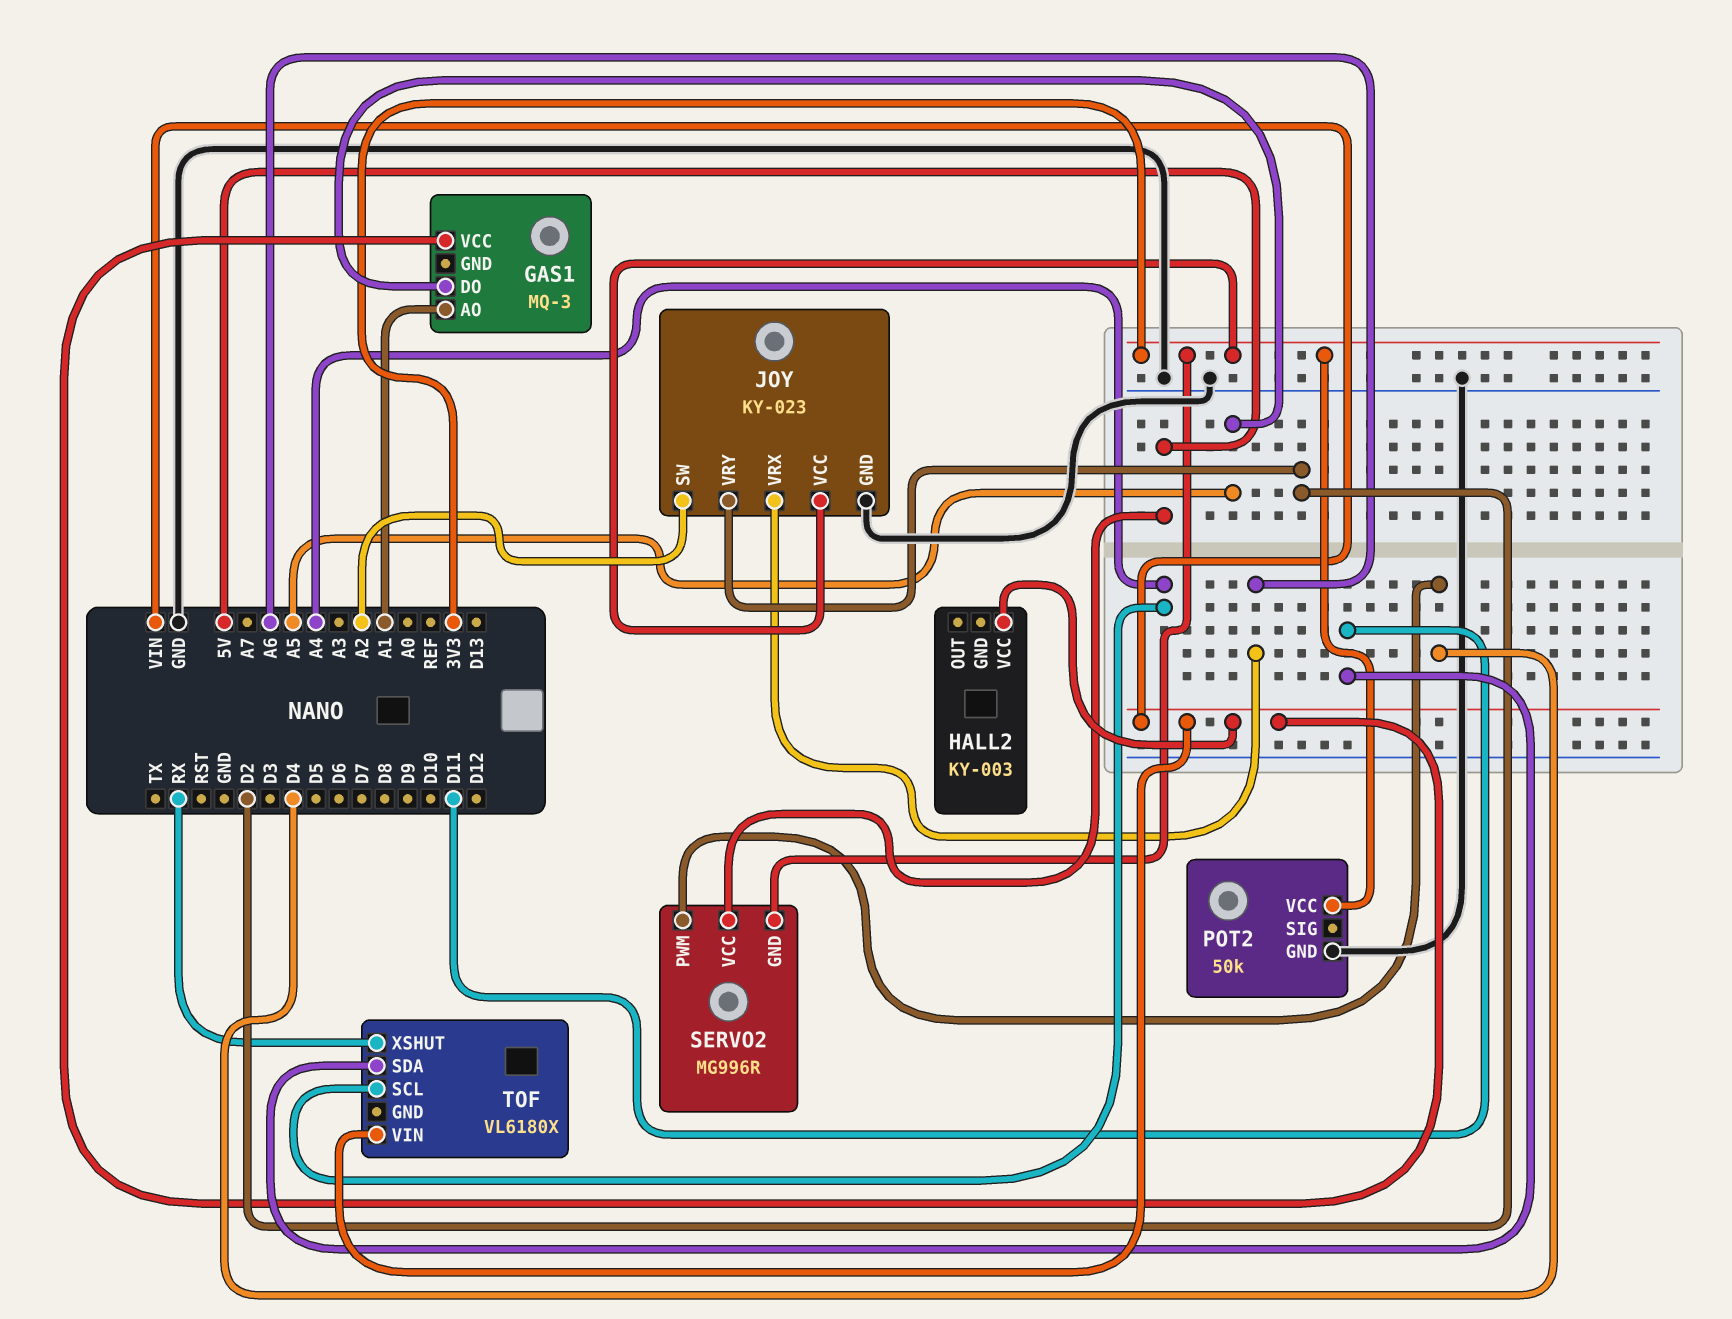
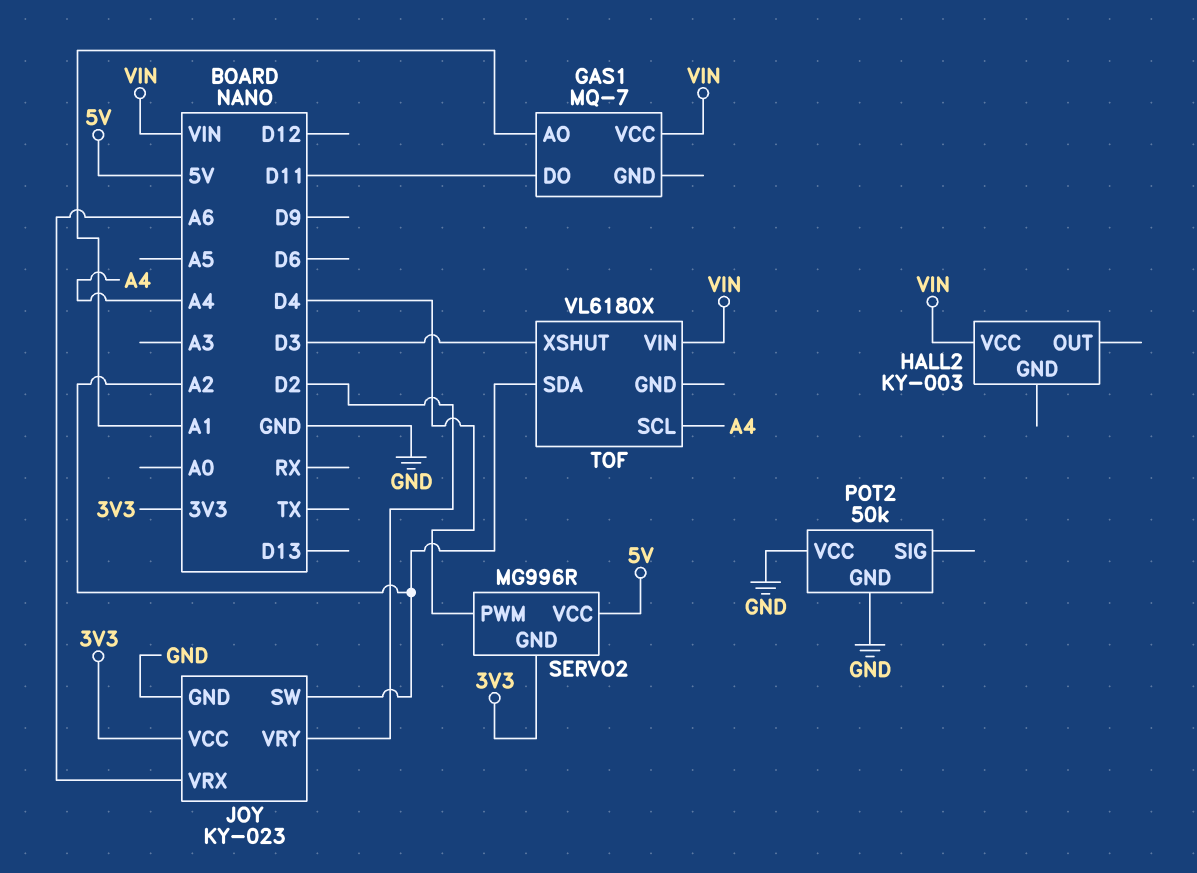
GAS1: MQ-3 -> MQ-7
GAS1 pin DO: A5 -> D11
POT2 pin VCC: 3V3 -> GND
TOF pin SDA: D11 -> A2
TOF pin XSHUT: RX -> D3

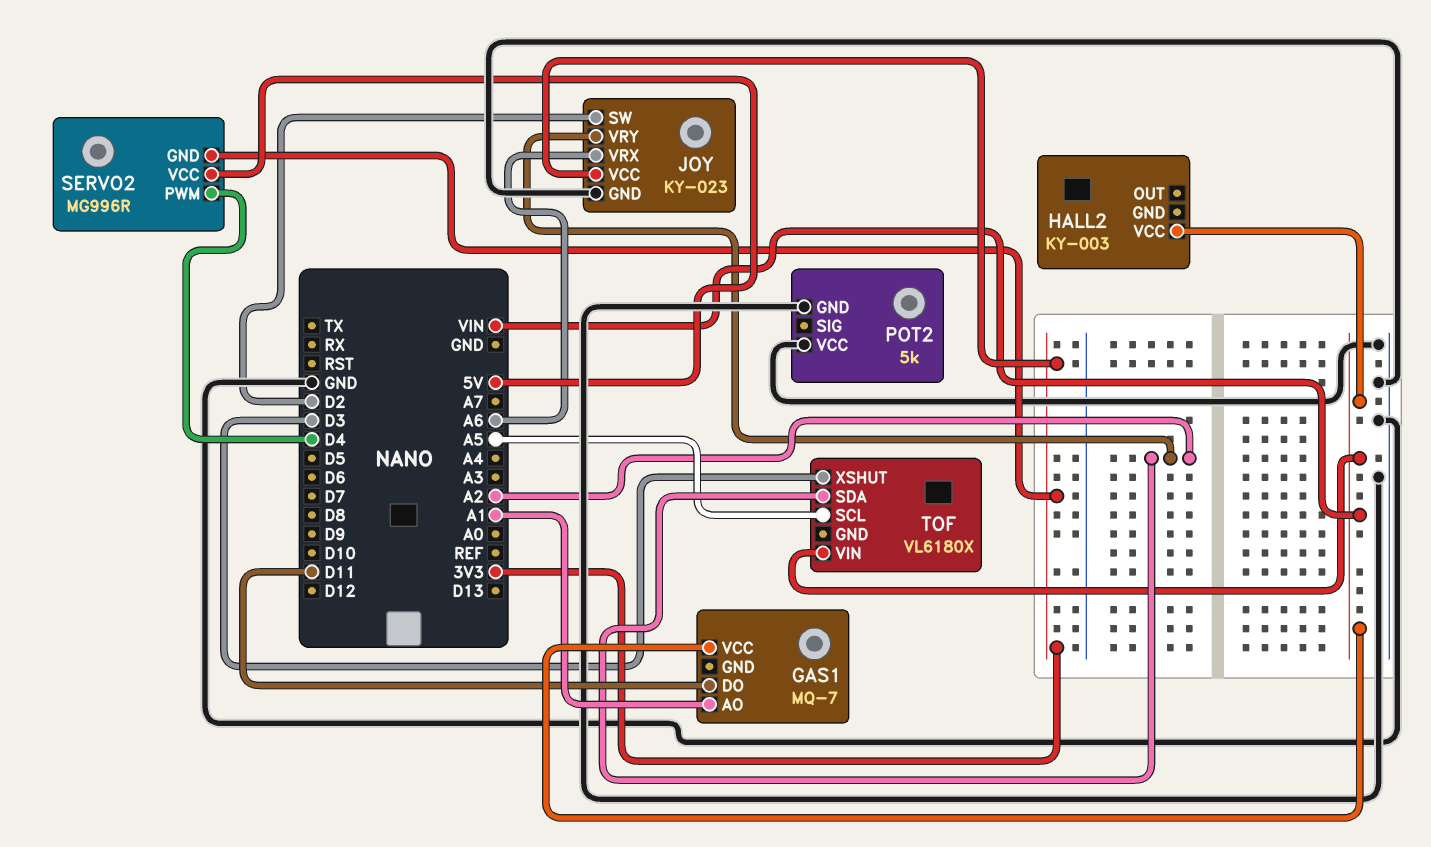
JOY pin SW: A2 -> D2
JOY pin VRY: D2 -> A2
POT2: 50k -> 5k
TOF pin SCL: A4 -> A5

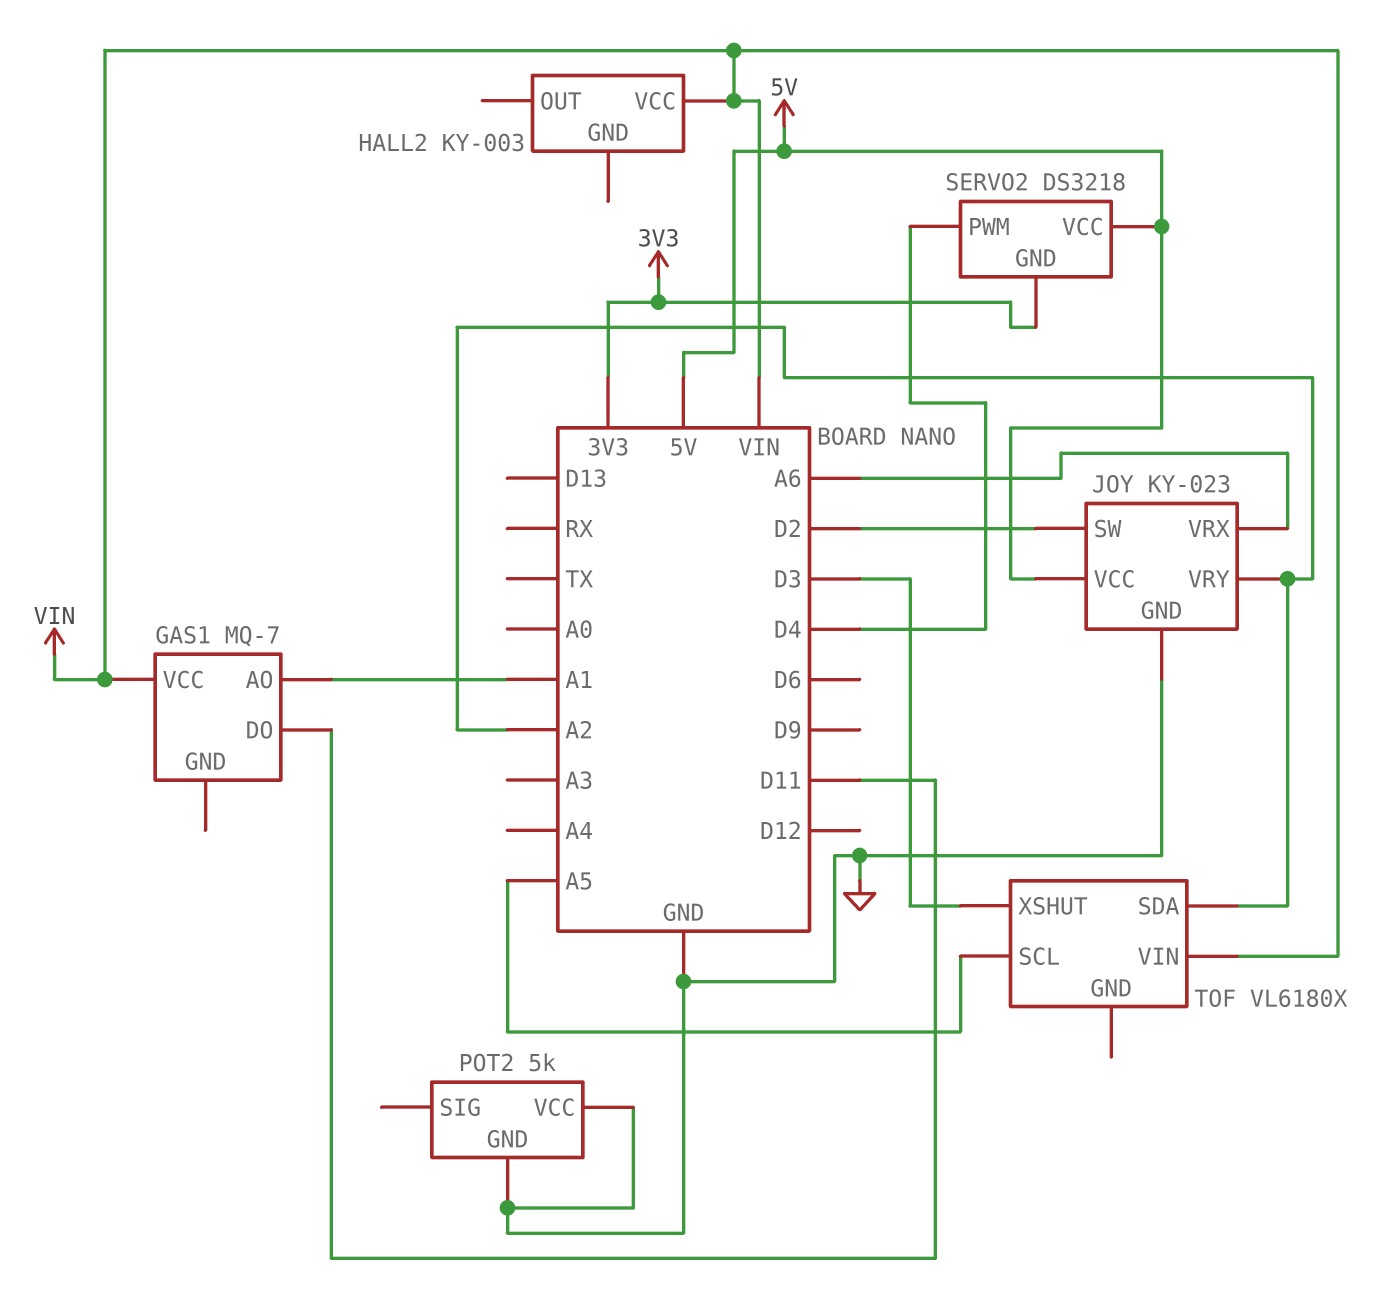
JOY pin VCC: 3V3 -> 5V
SERVO2: MG996R -> DS3218

